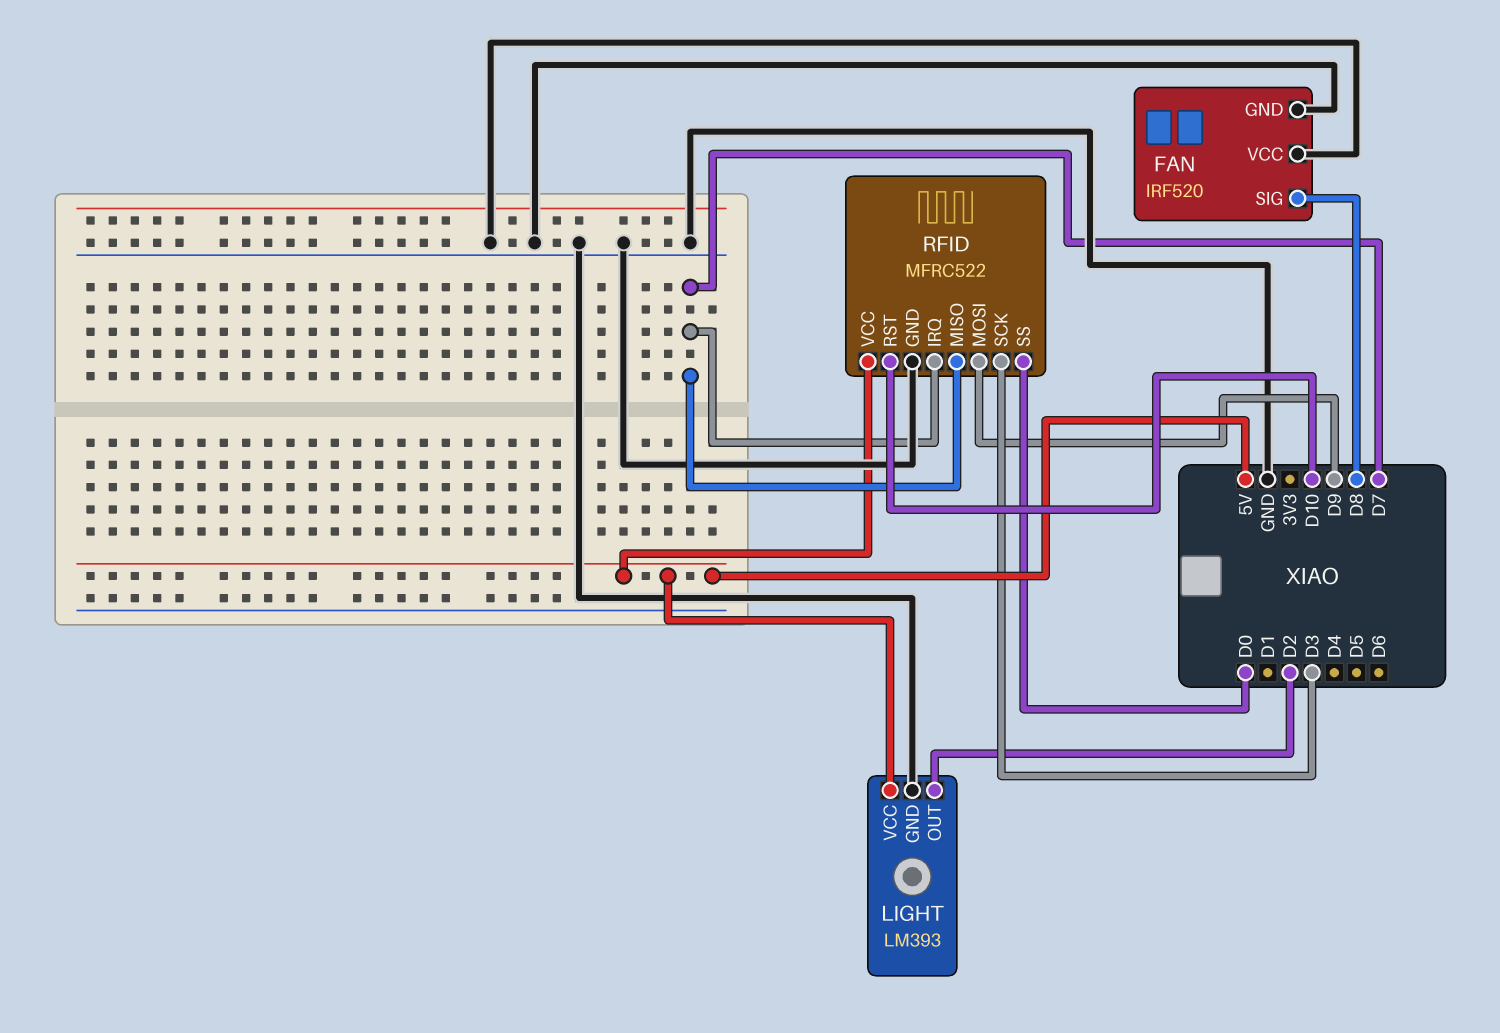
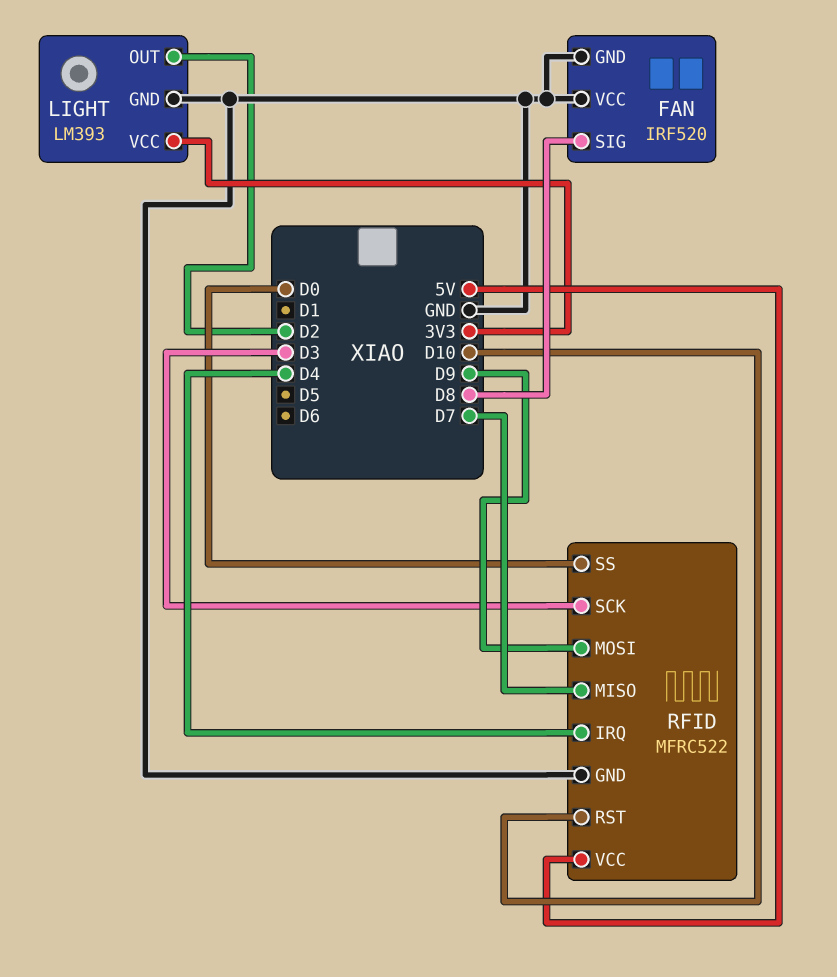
LIGHT pin VCC: 5V -> 3V3
RFID pin IRQ: D7 -> D4

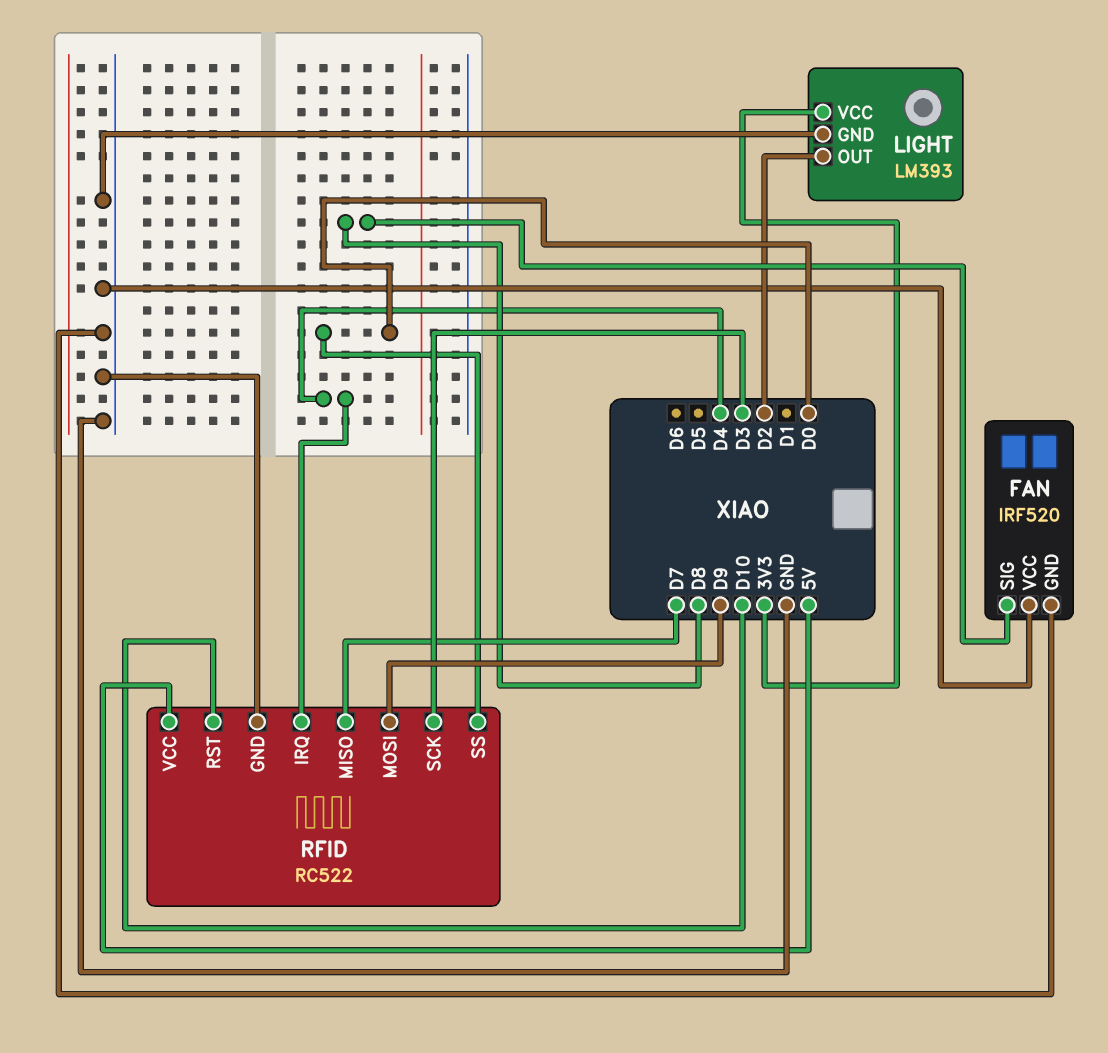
RFID: MFRC522 -> RC522

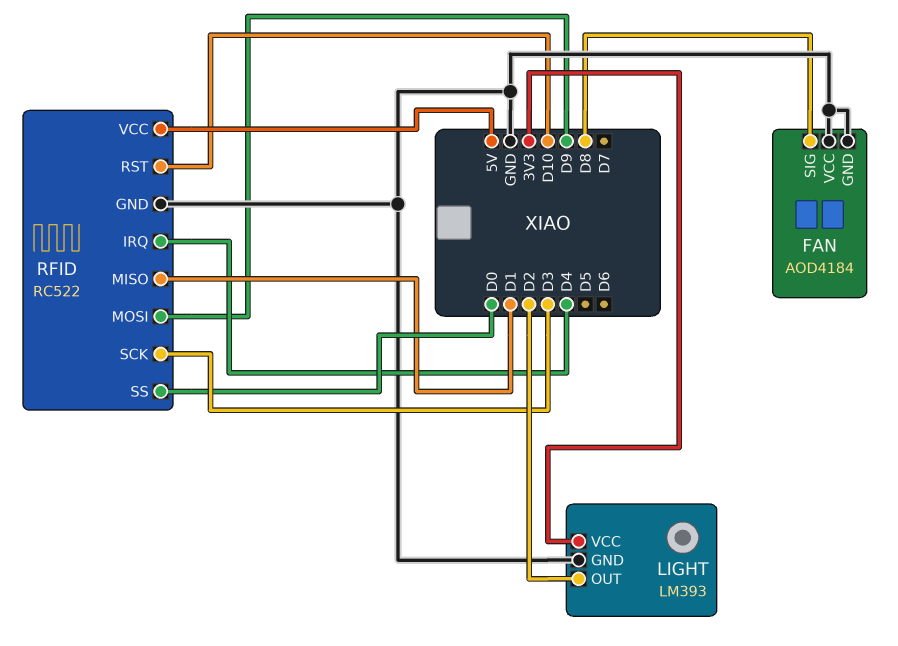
FAN: IRF520 -> AOD4184
RFID pin MISO: D7 -> D1

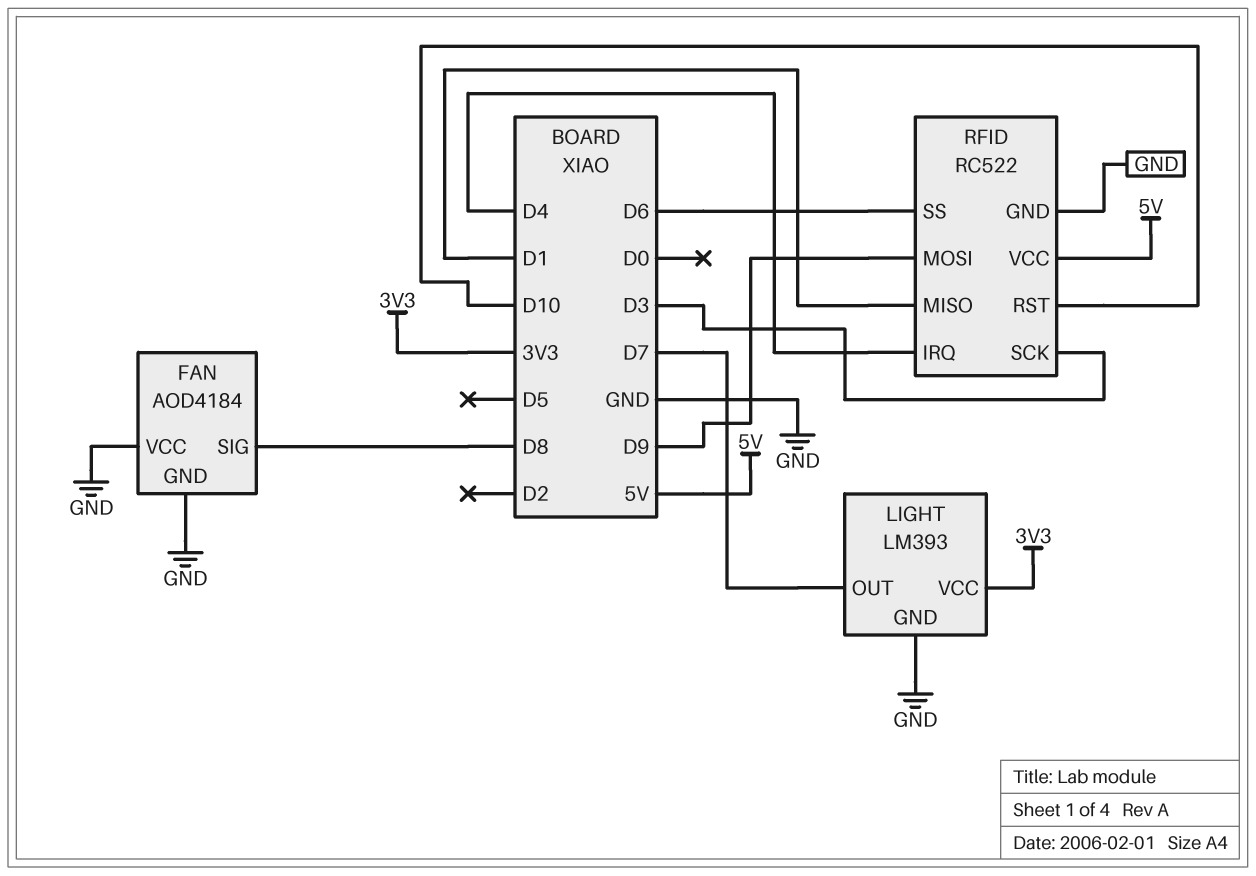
LIGHT pin OUT: D2 -> D7
RFID pin SS: D0 -> D6

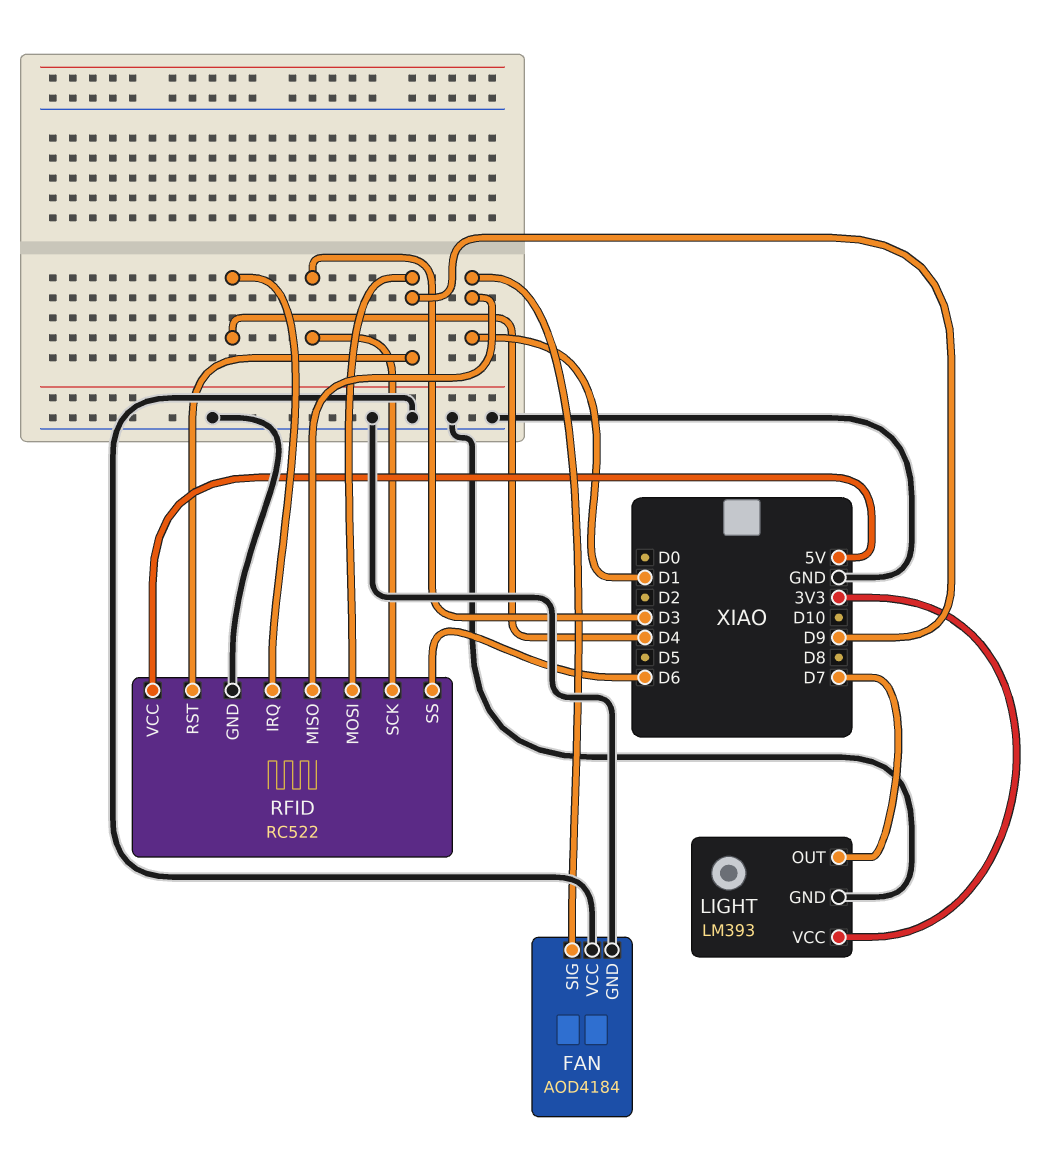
FAN pin SIG: D8 -> D1
RFID pin RST: D10 -> D9

